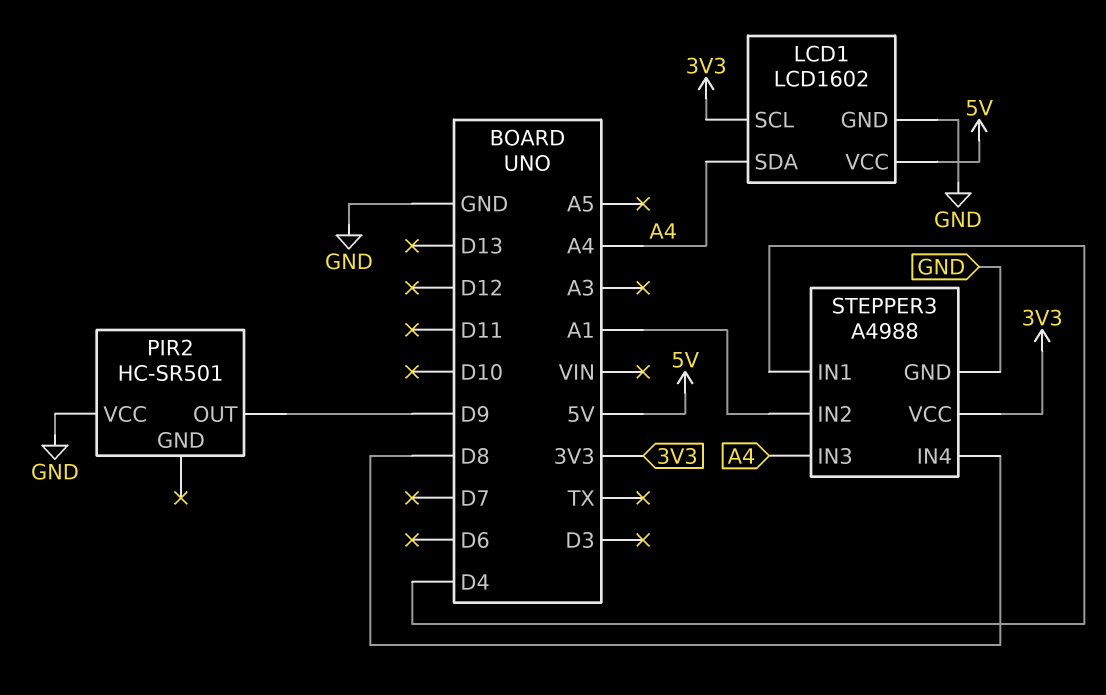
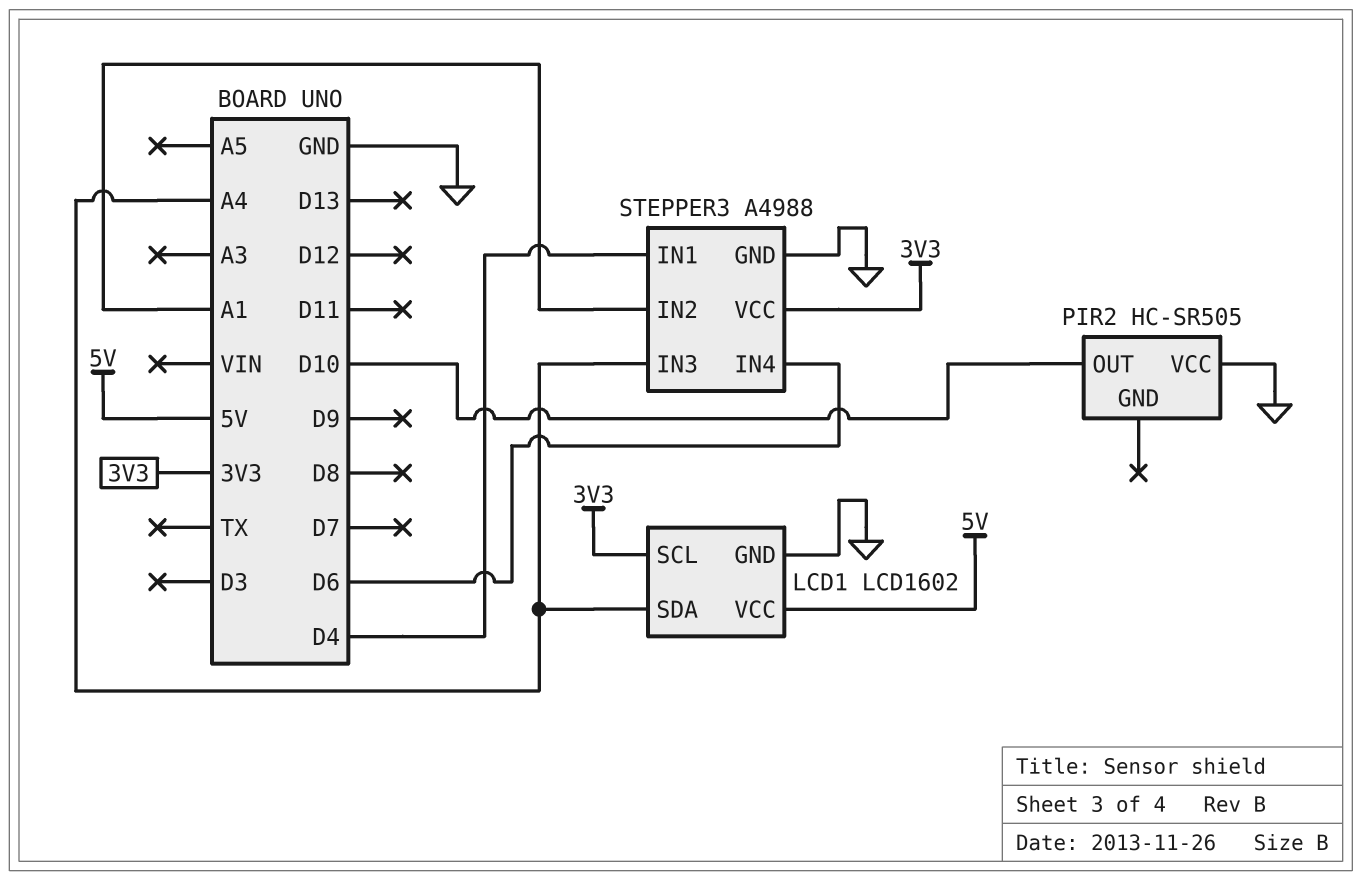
PIR2: HC-SR501 -> HC-SR505
PIR2 pin OUT: D9 -> D10
STEPPER3 pin IN4: D8 -> D6

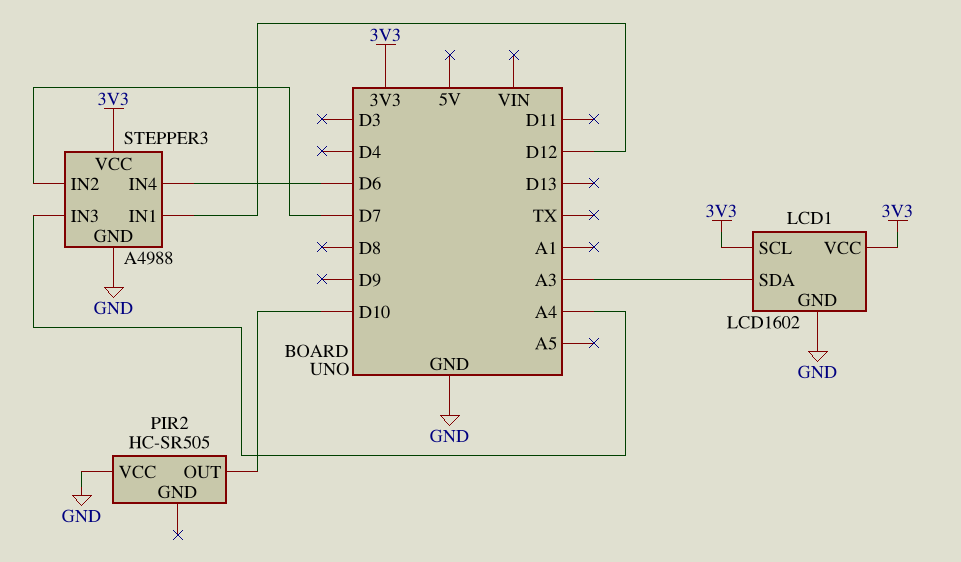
LCD1 pin SDA: A4 -> A3
LCD1 pin VCC: 5V -> 3V3
STEPPER3 pin IN1: D4 -> D12
STEPPER3 pin IN2: A1 -> D7

